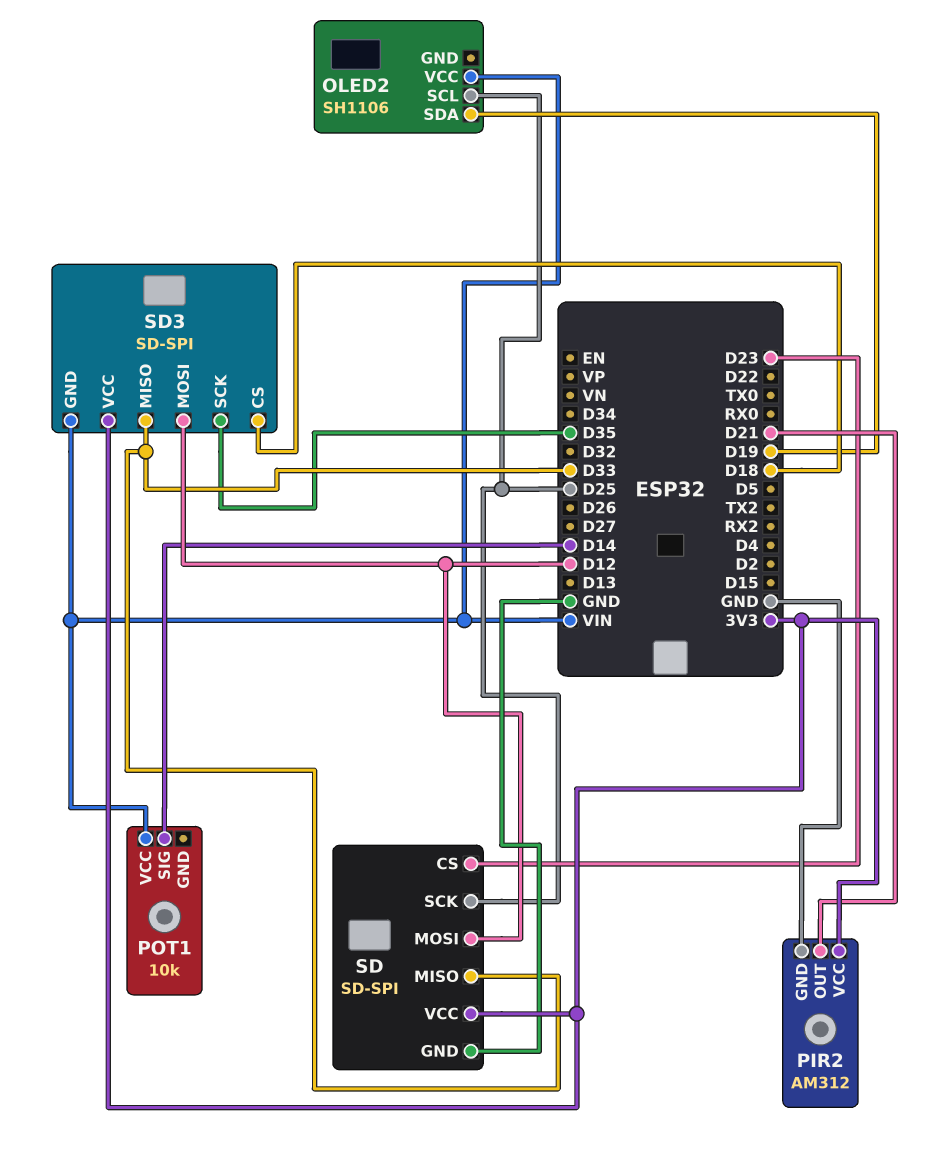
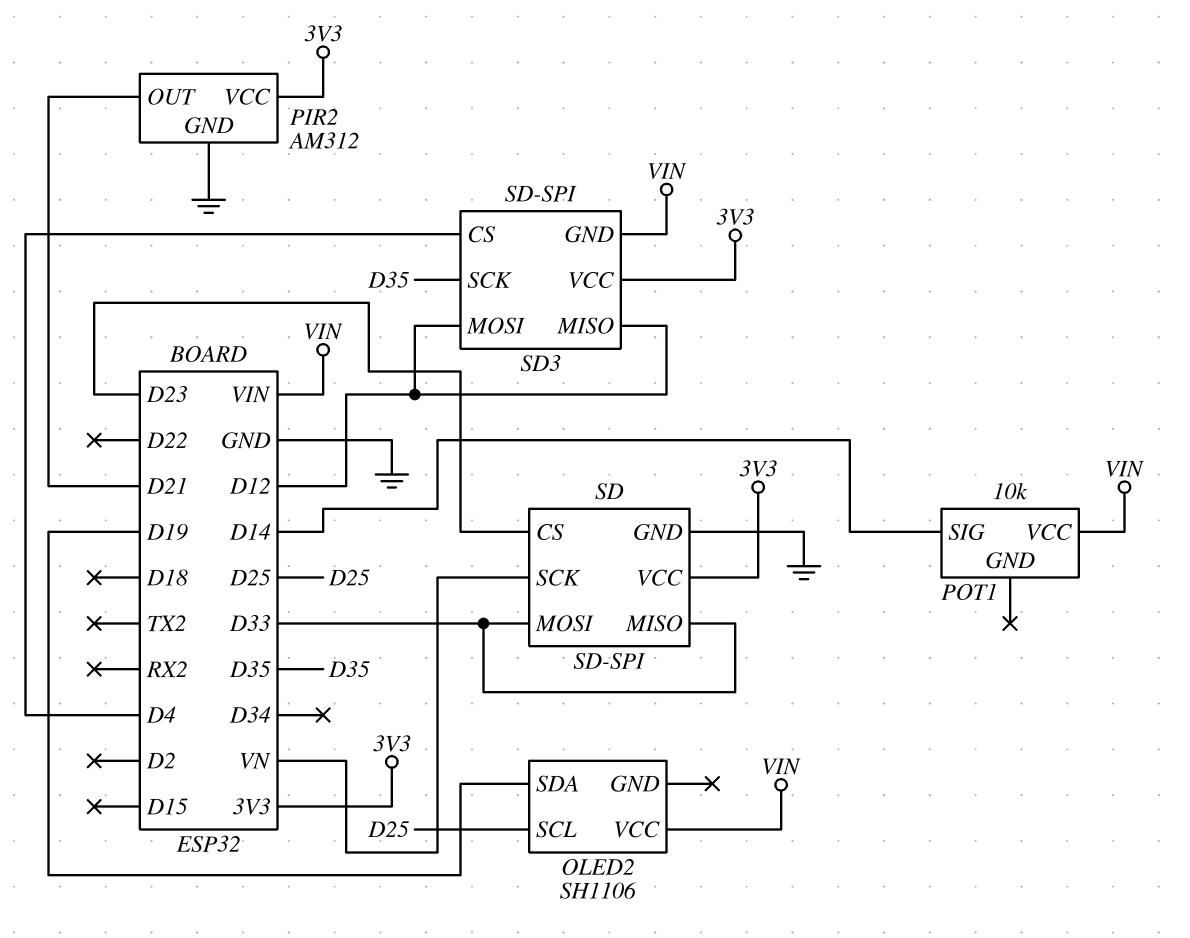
SD pin MOSI: D12 -> D33
SD pin SCK: D25 -> VN
SD3 pin CS: D18 -> D4
SD3 pin MISO: D33 -> D12

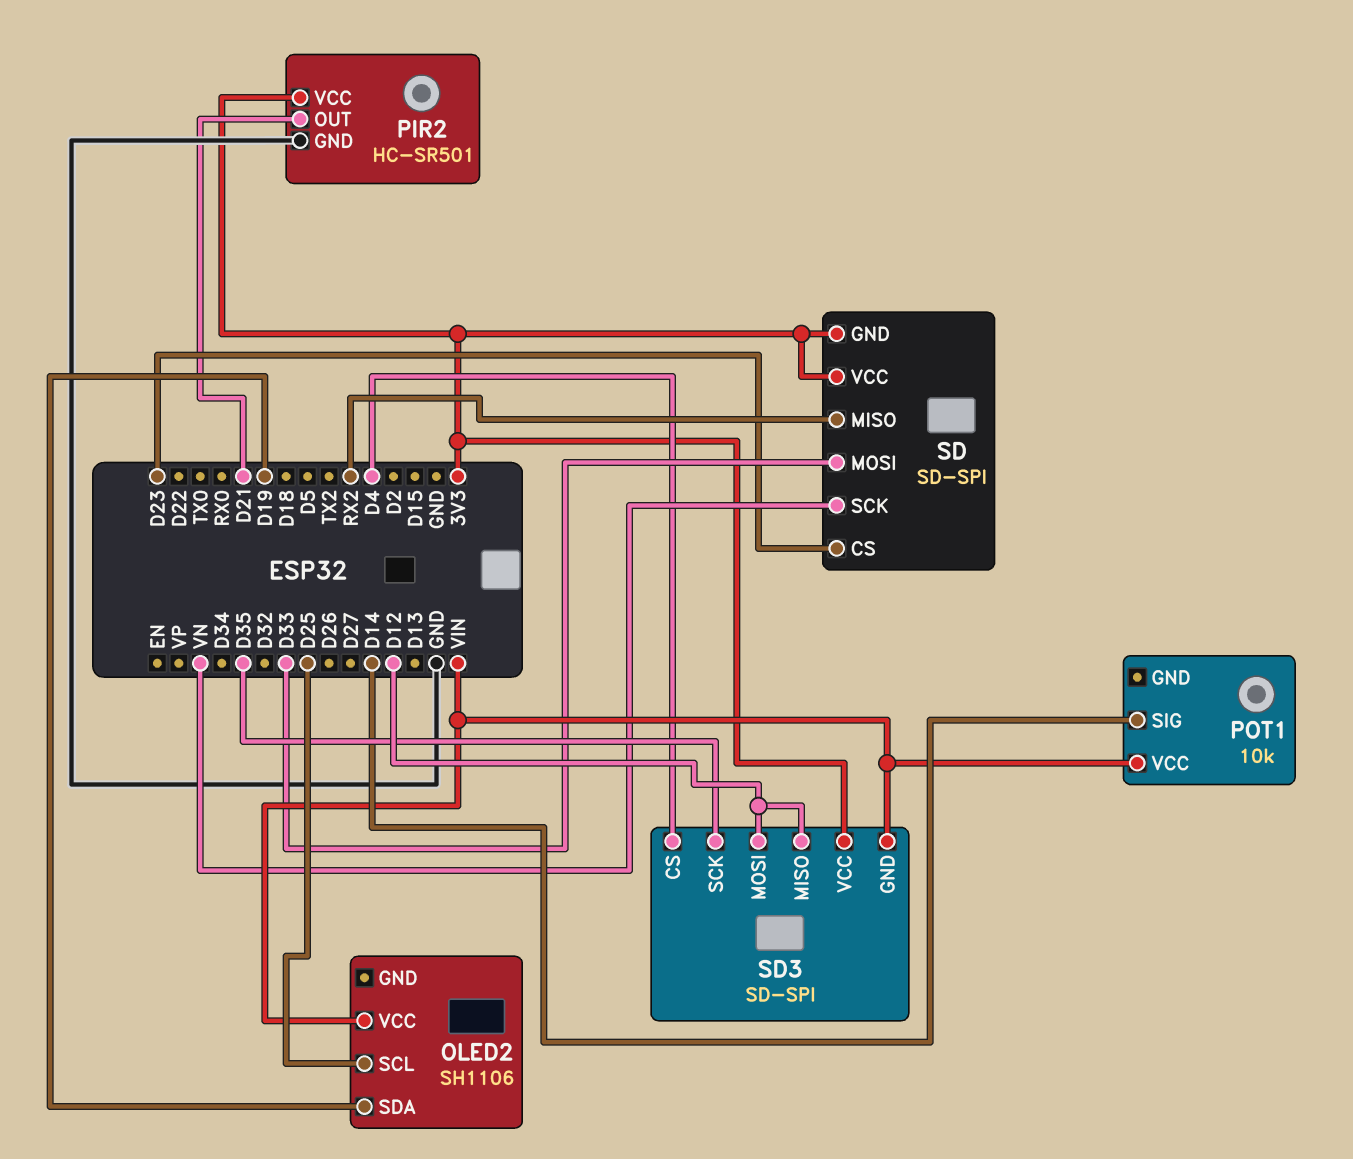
PIR2: AM312 -> HC-SR501
SD pin GND: GND -> 3V3
SD pin MISO: D33 -> RX2

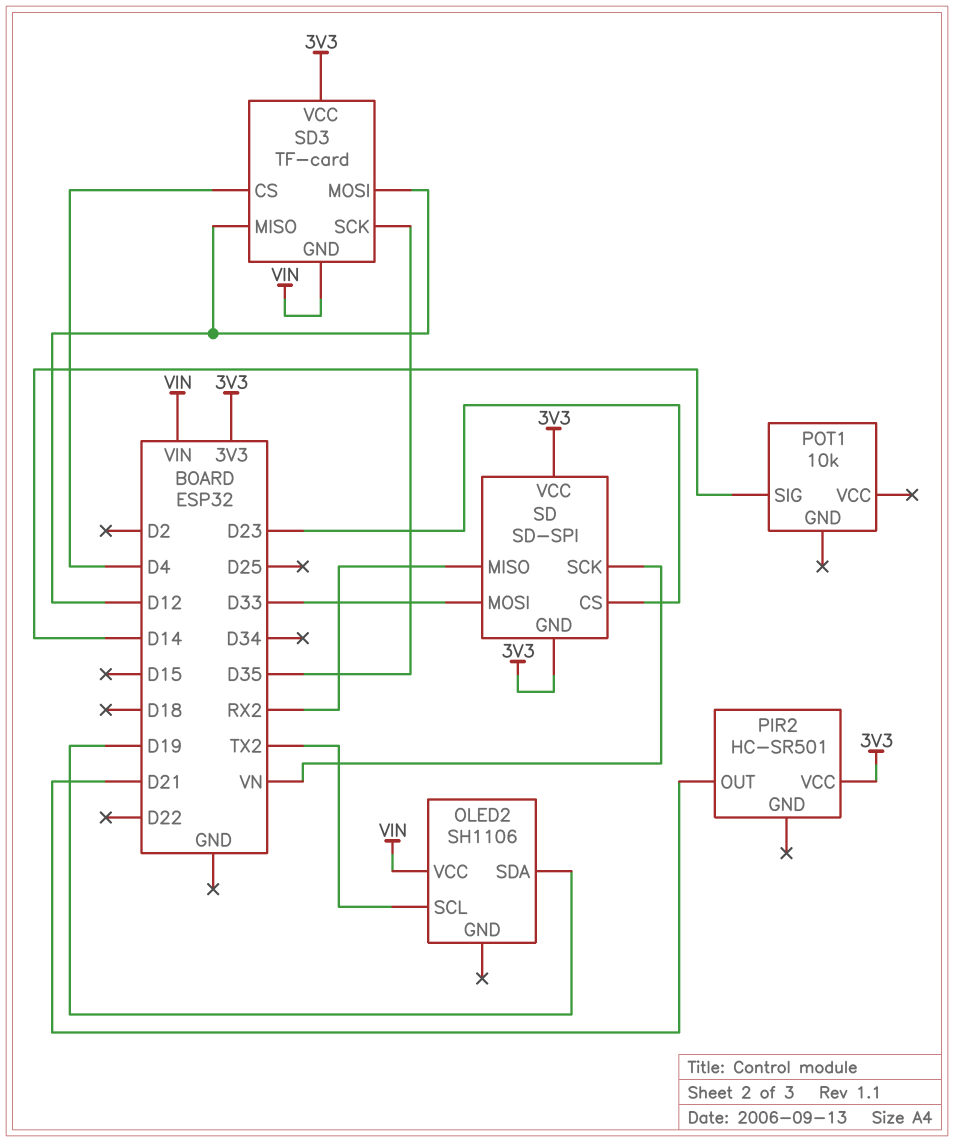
OLED2 pin SCL: D25 -> TX2
PIR2 pin GND: GND -> none
POT1 pin VCC: VIN -> none
SD3: SD-SPI -> TF-card

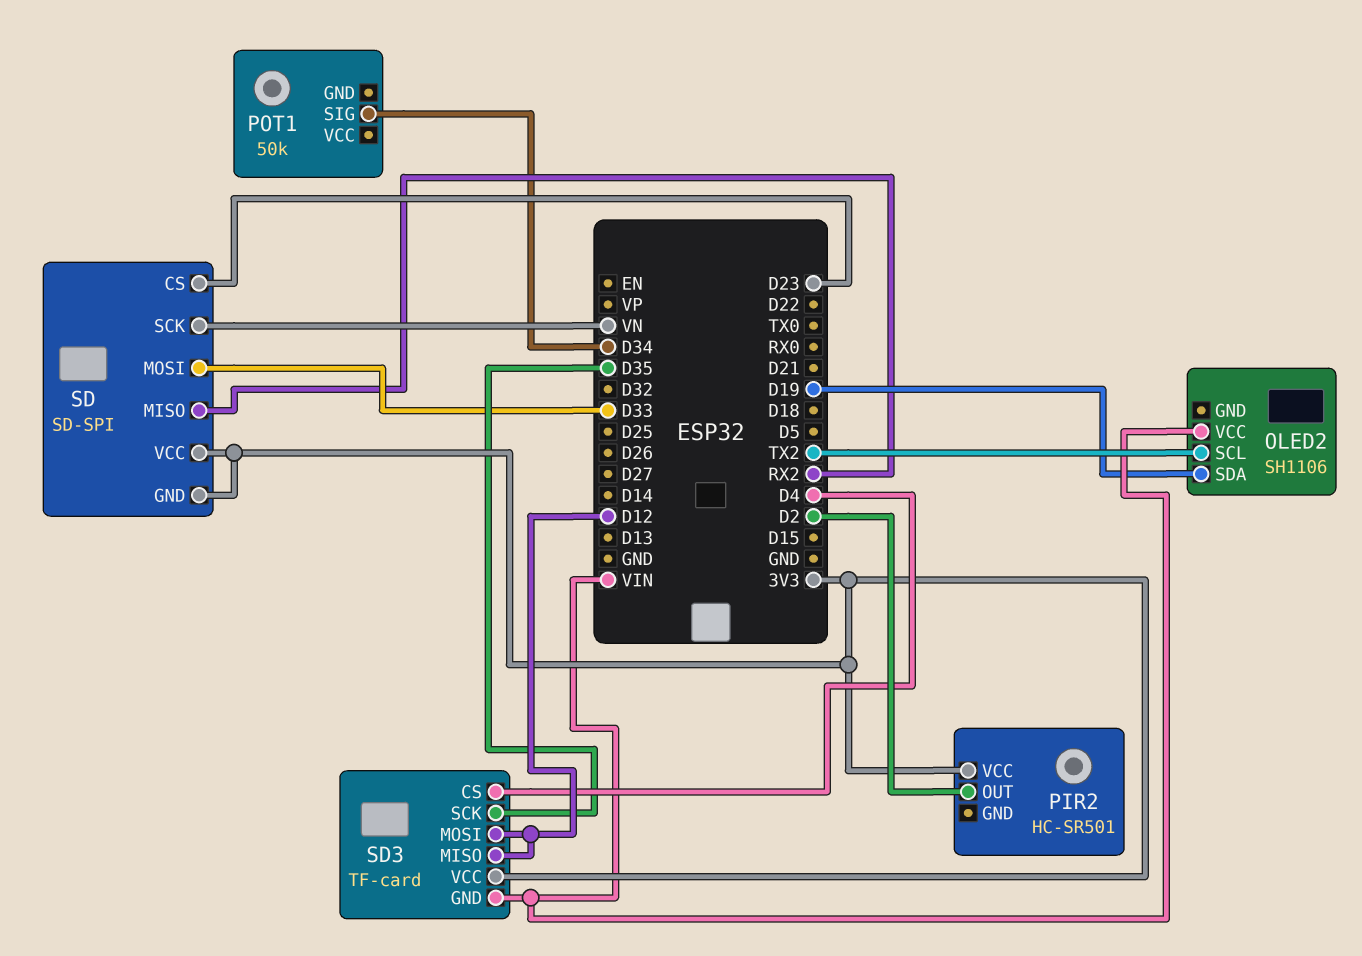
PIR2 pin OUT: D21 -> D2
POT1: 10k -> 50k
POT1 pin SIG: D14 -> D34

